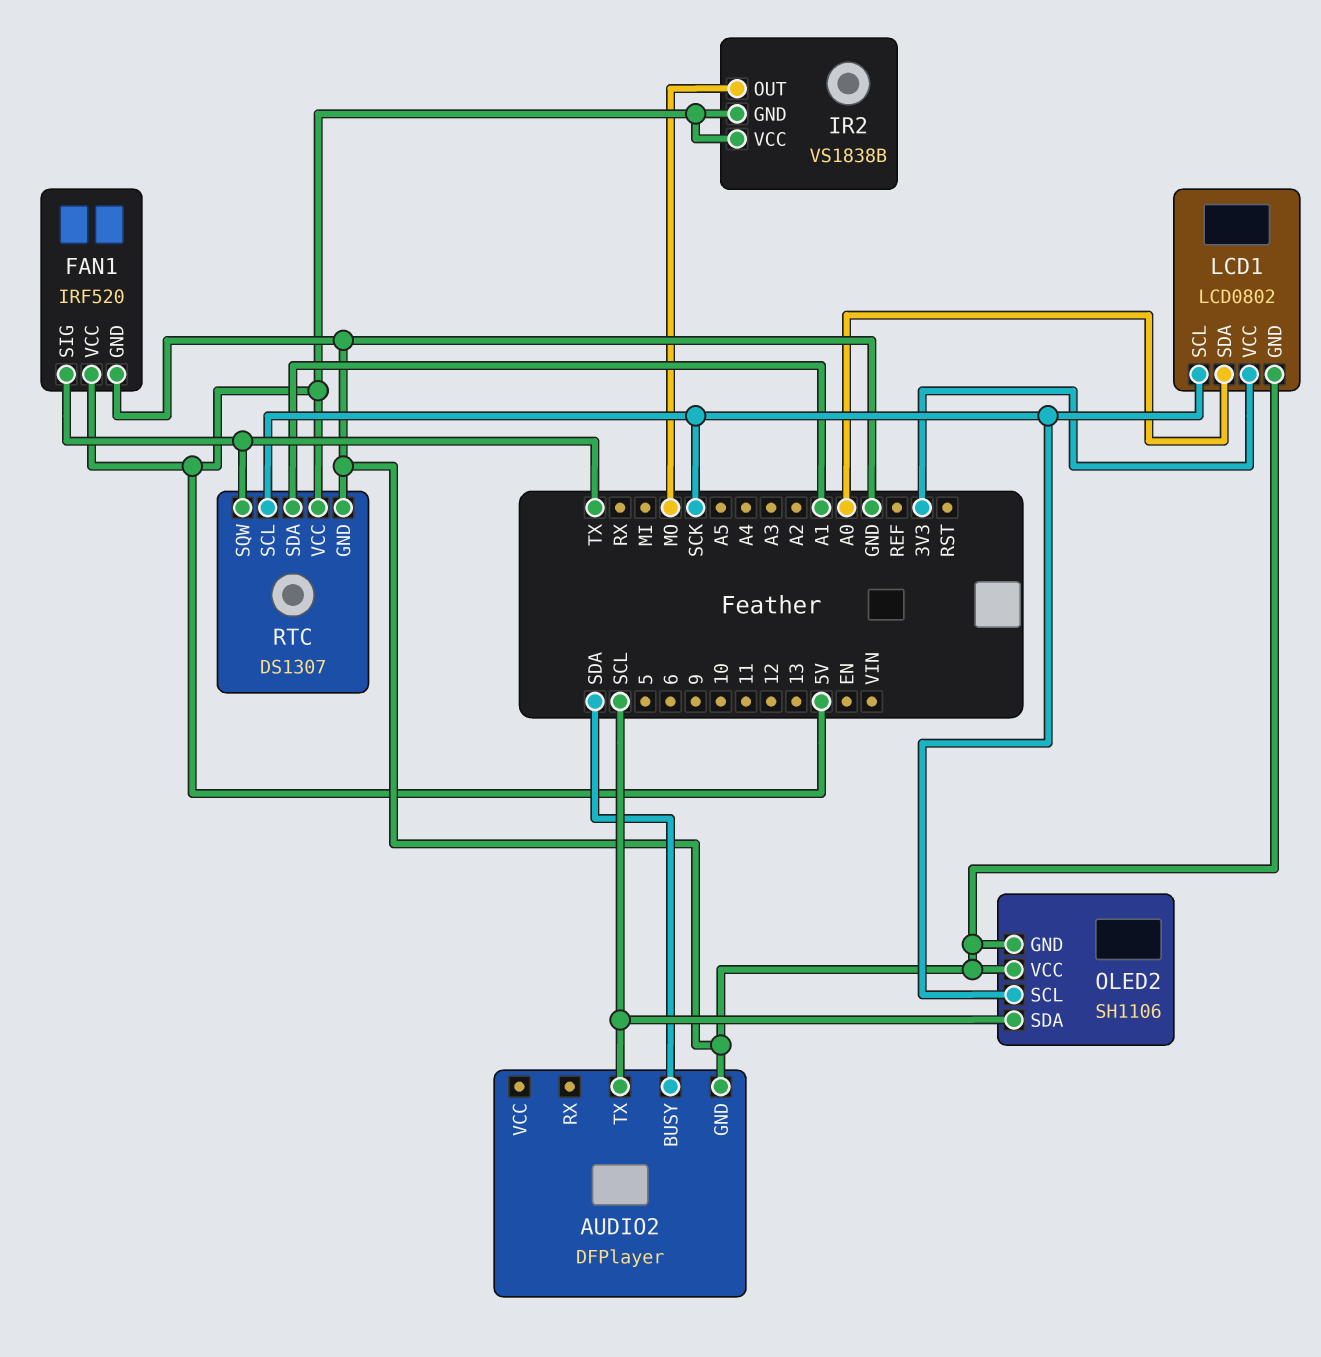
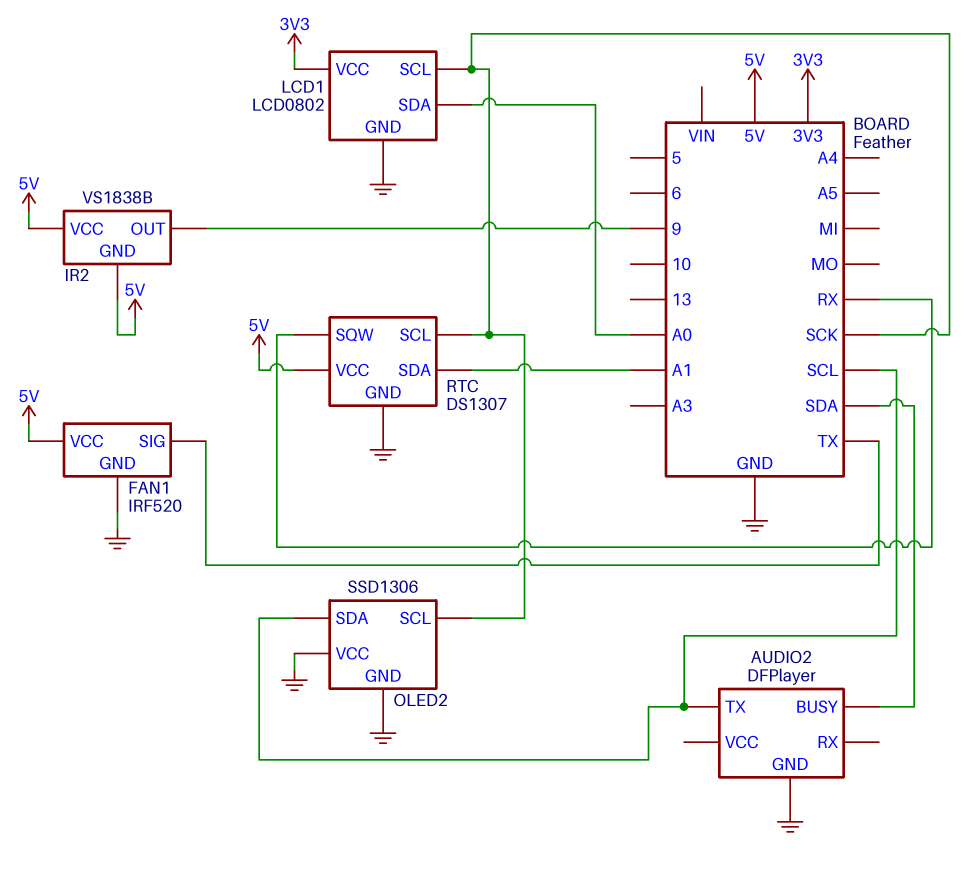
IR2 pin OUT: MO -> 9
OLED2: SH1106 -> SSD1306
RTC pin SQW: TX -> RX

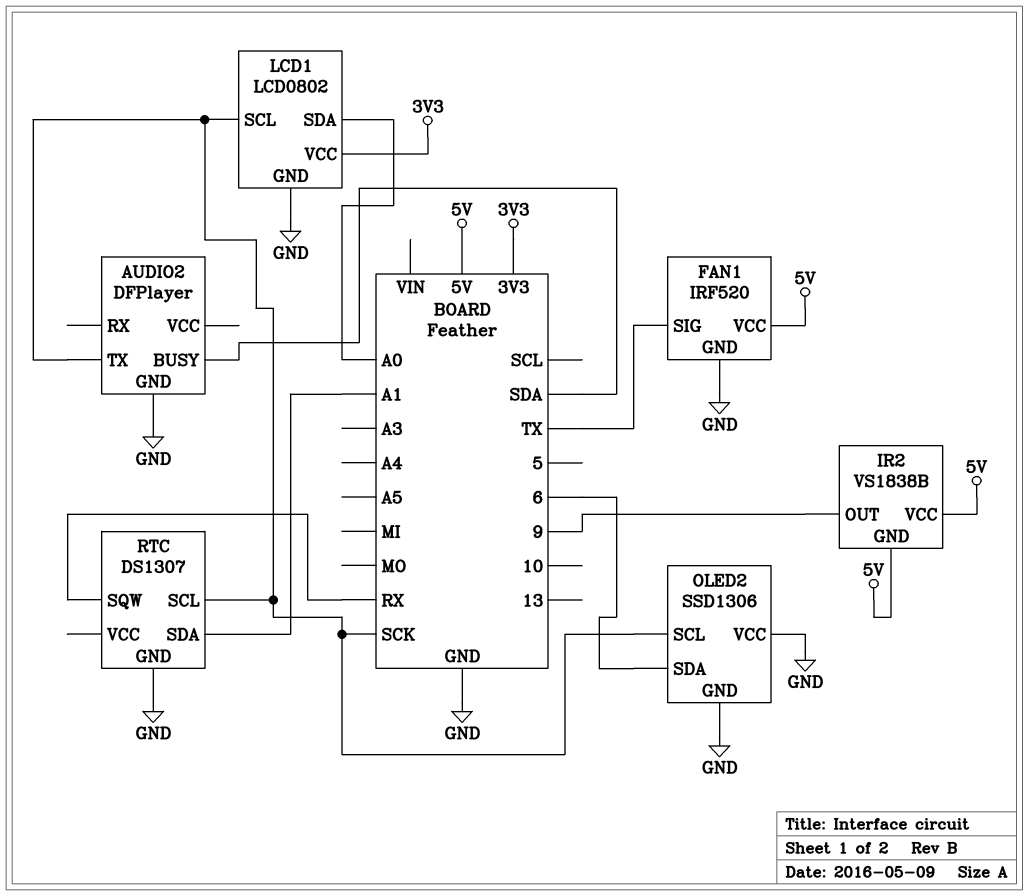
AUDIO2 pin TX: SCL -> SCK
OLED2 pin SDA: SCL -> 6
RTC pin VCC: 5V -> none

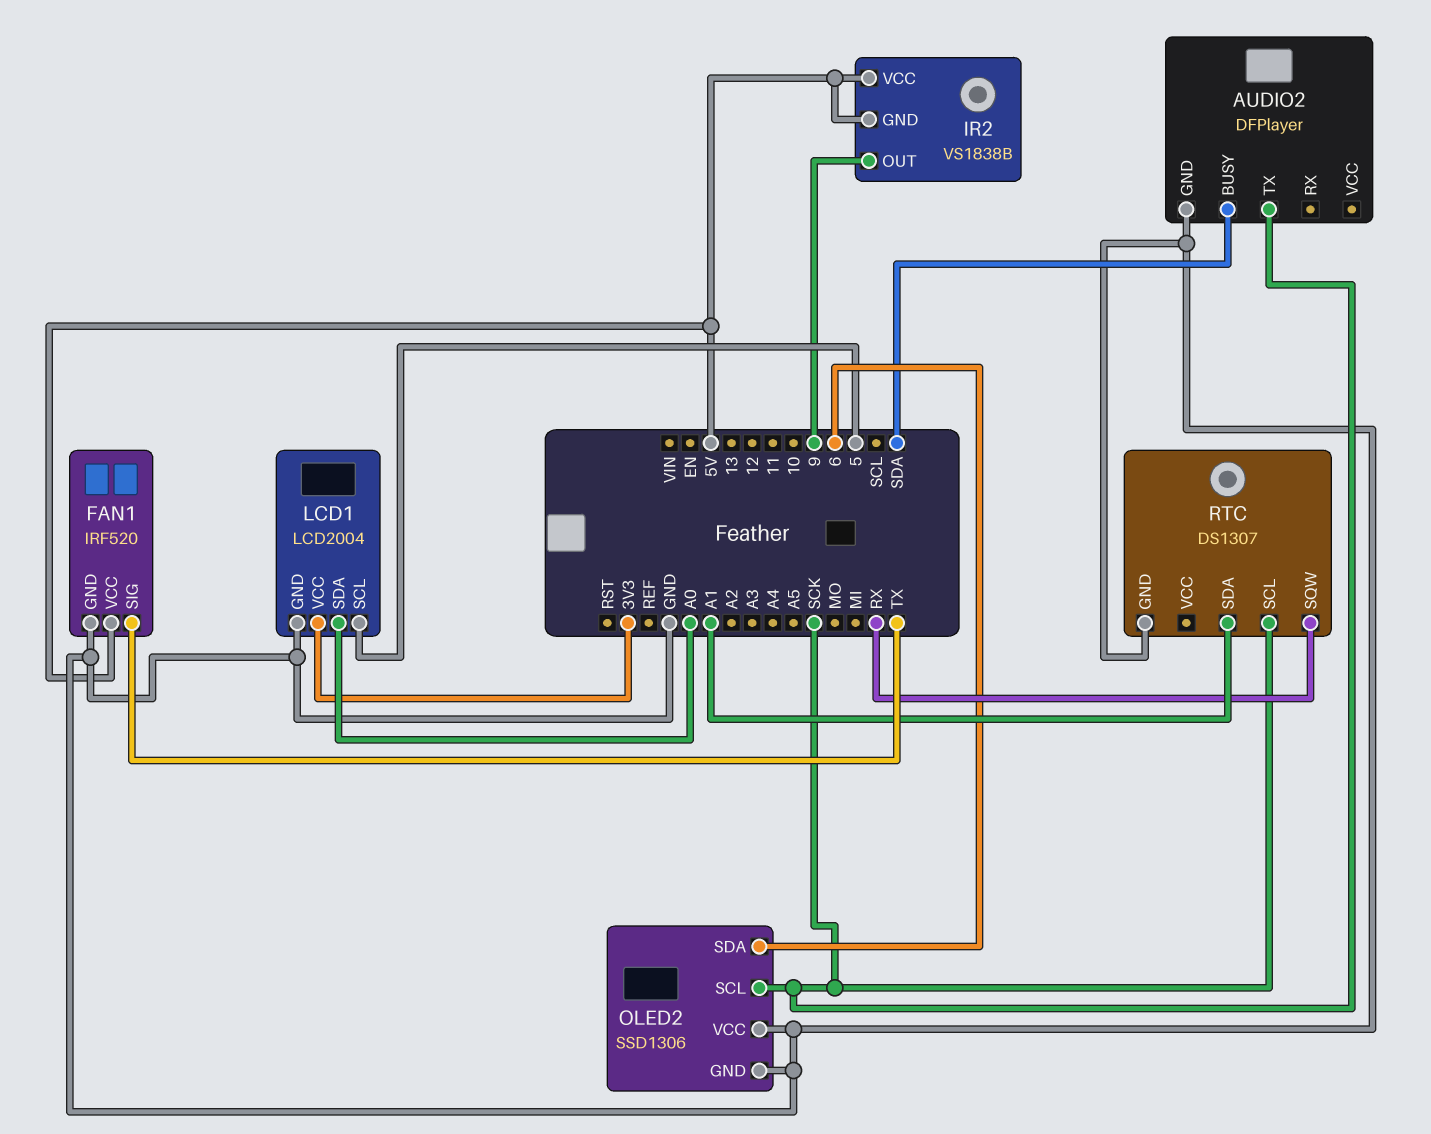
LCD1: LCD0802 -> LCD2004
LCD1 pin SCL: SCK -> 5

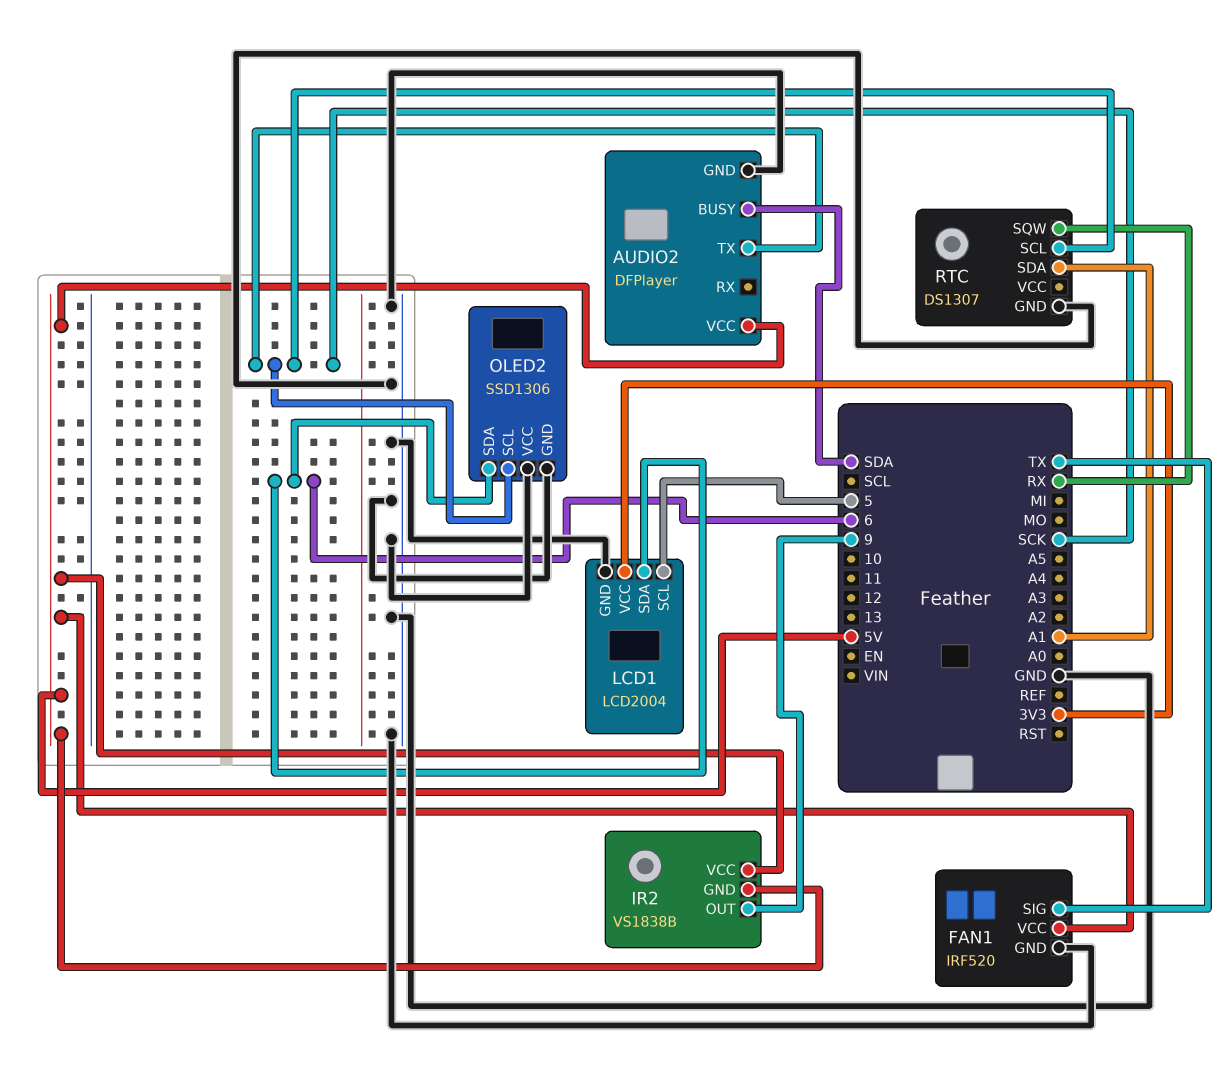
AUDIO2 pin VCC: none -> 5V
LCD1 pin SDA: A0 -> 6

